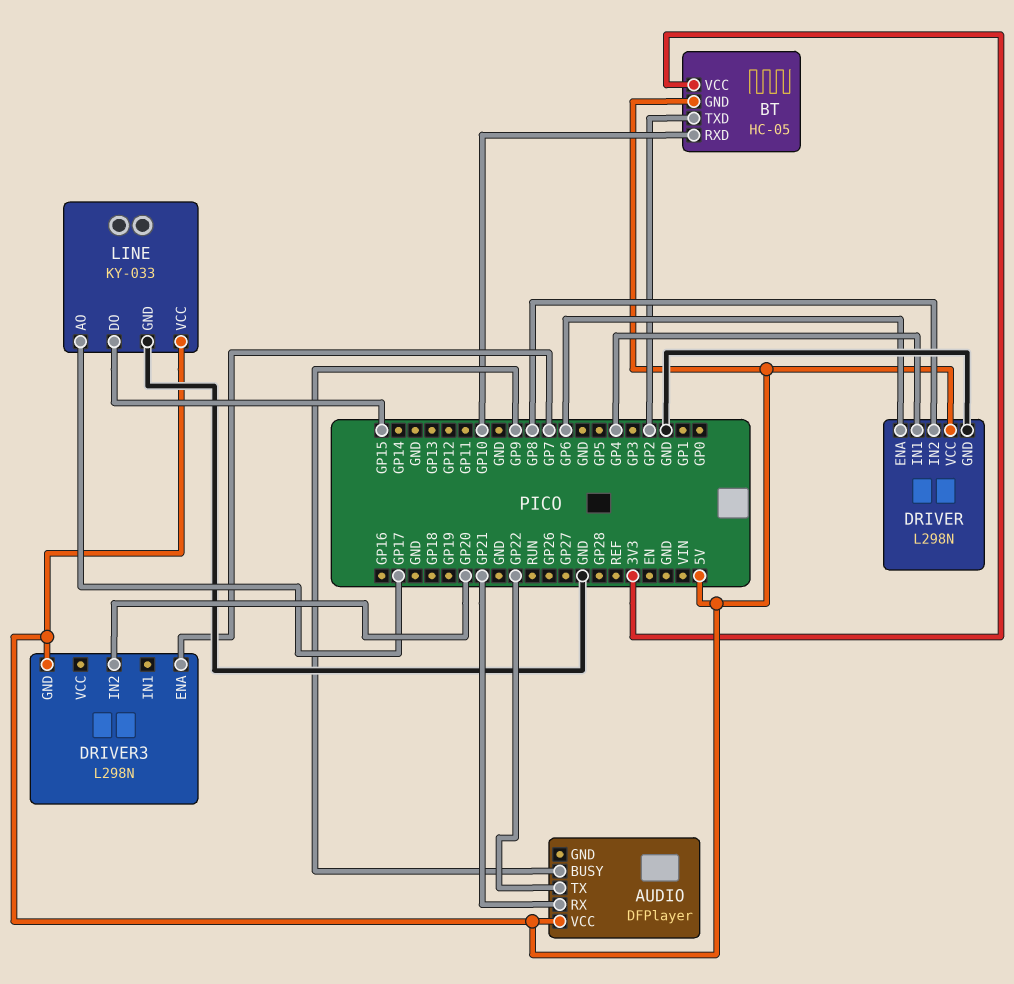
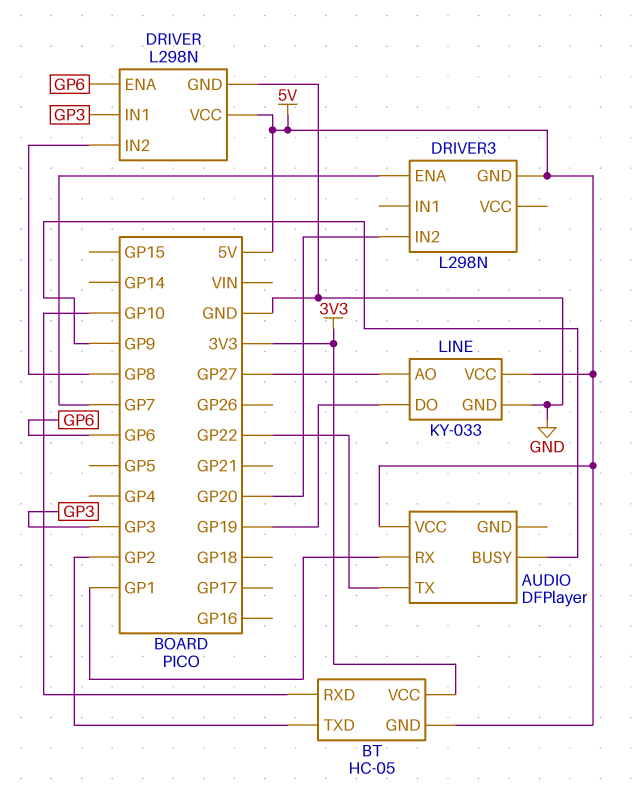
AUDIO pin RX: GP21 -> GP1
DRIVER pin IN1: GP4 -> GP3
LINE pin AO: GP17 -> GP27
LINE pin DO: GP15 -> GP19

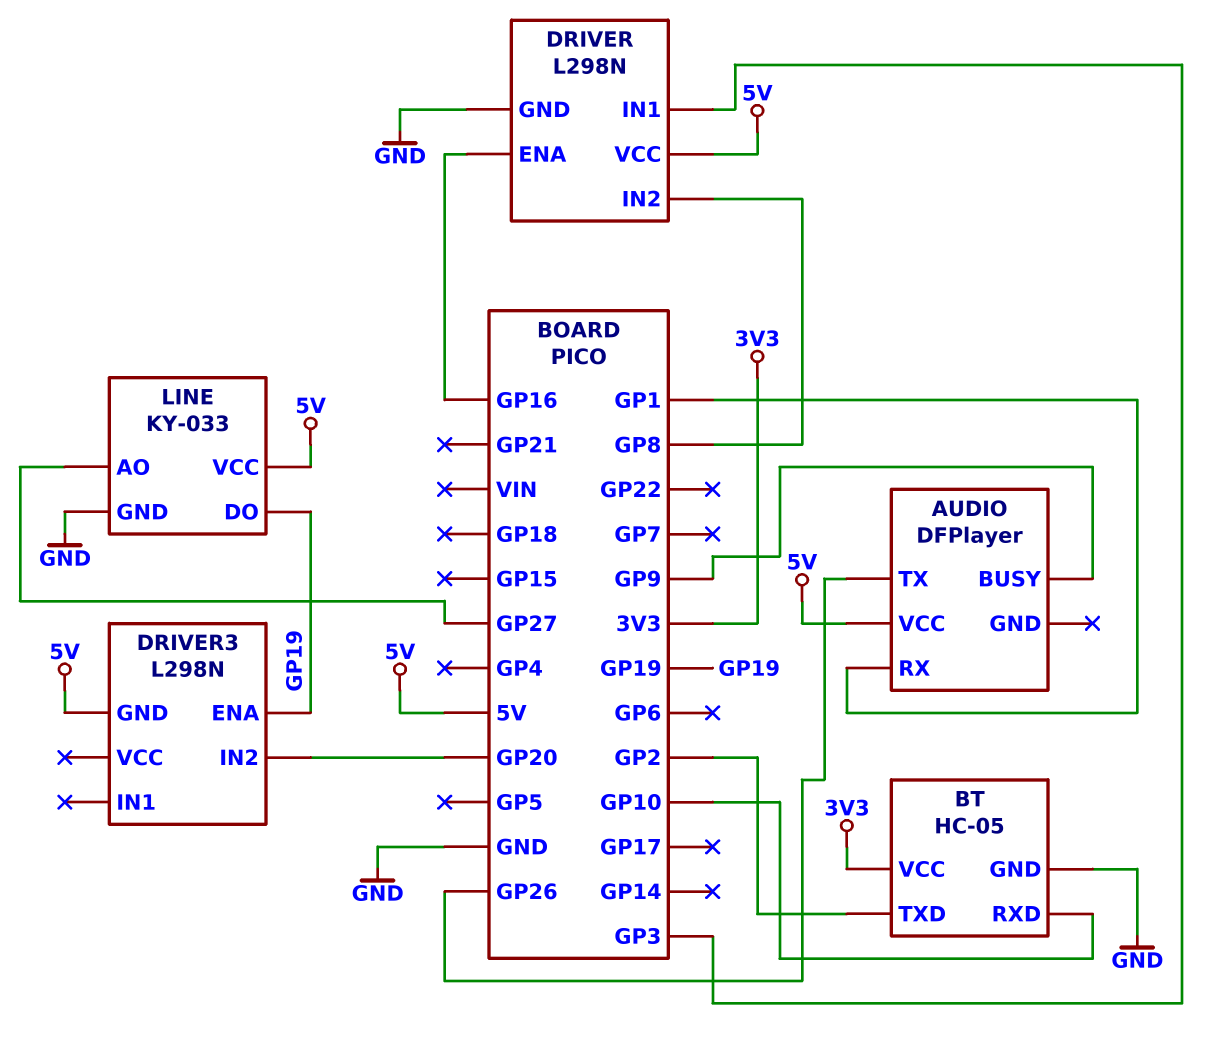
AUDIO pin TX: GP22 -> GP26
BT pin GND: 5V -> GND
DRIVER pin ENA: GP6 -> GP16
DRIVER3 pin ENA: GP7 -> GP19

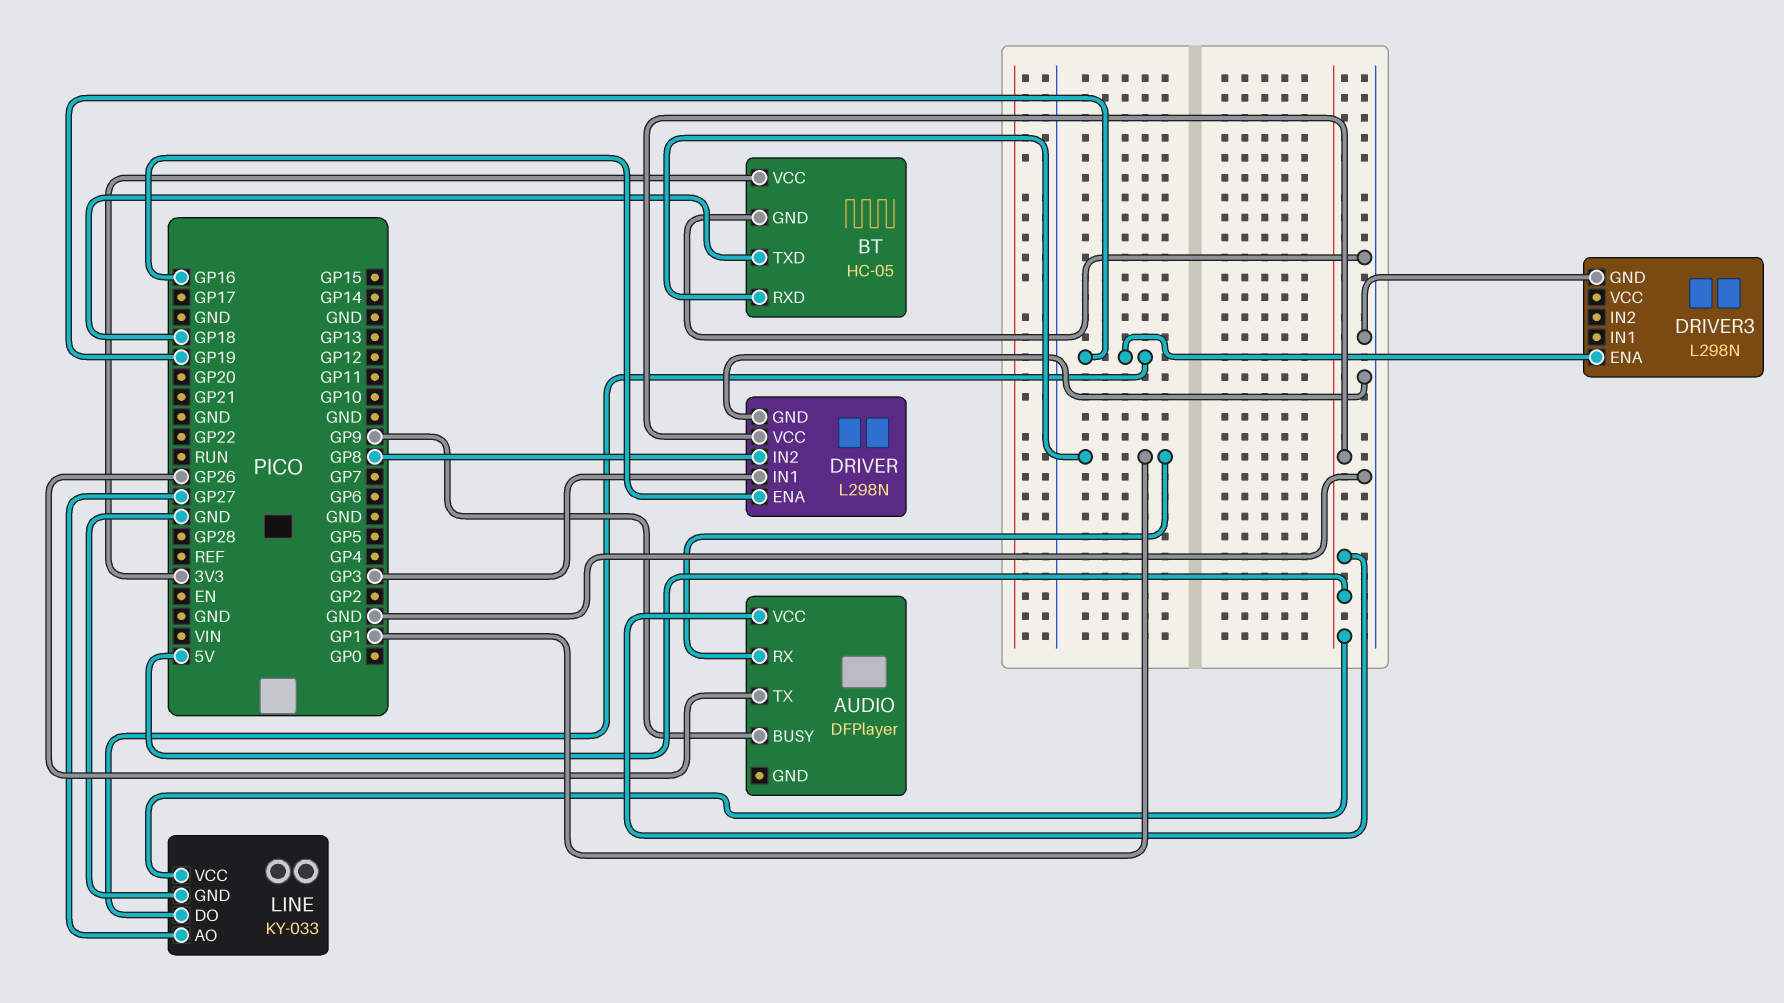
BT pin RXD: GP10 -> GP1
BT pin TXD: GP2 -> GP18
DRIVER3 pin GND: 5V -> GND
DRIVER3 pin IN2: GP20 -> none

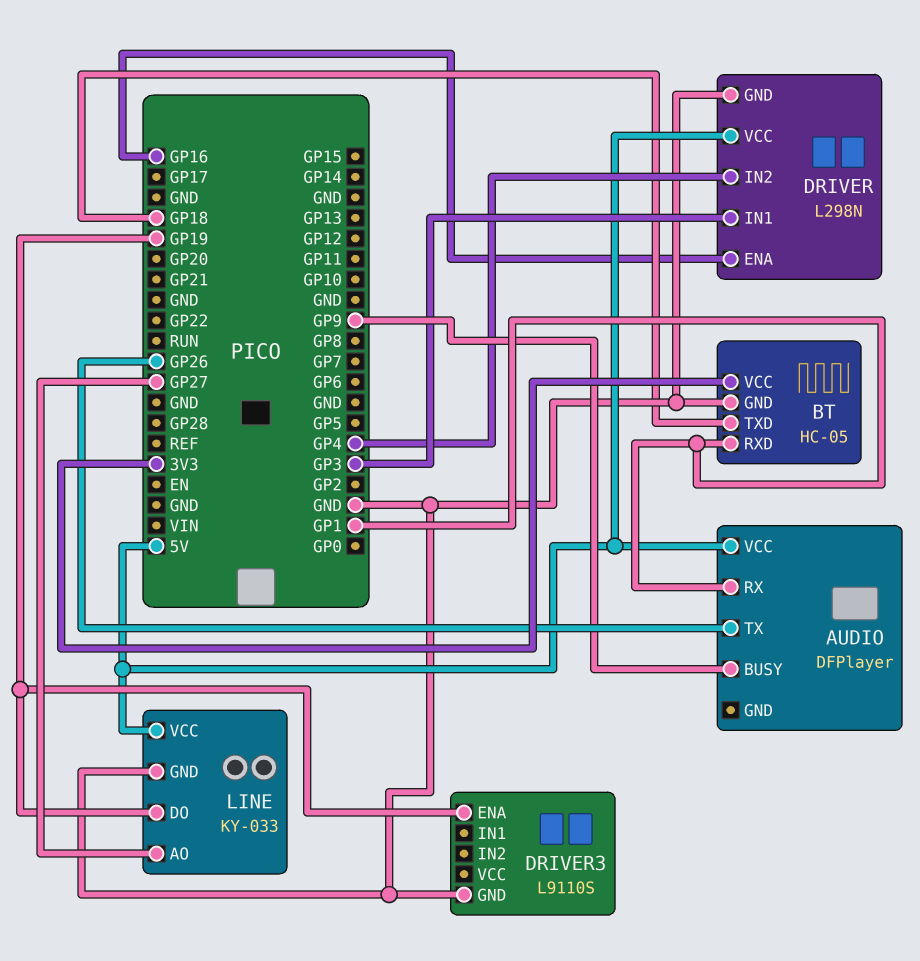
DRIVER pin IN2: GP8 -> GP4
DRIVER3: L298N -> L9110S

